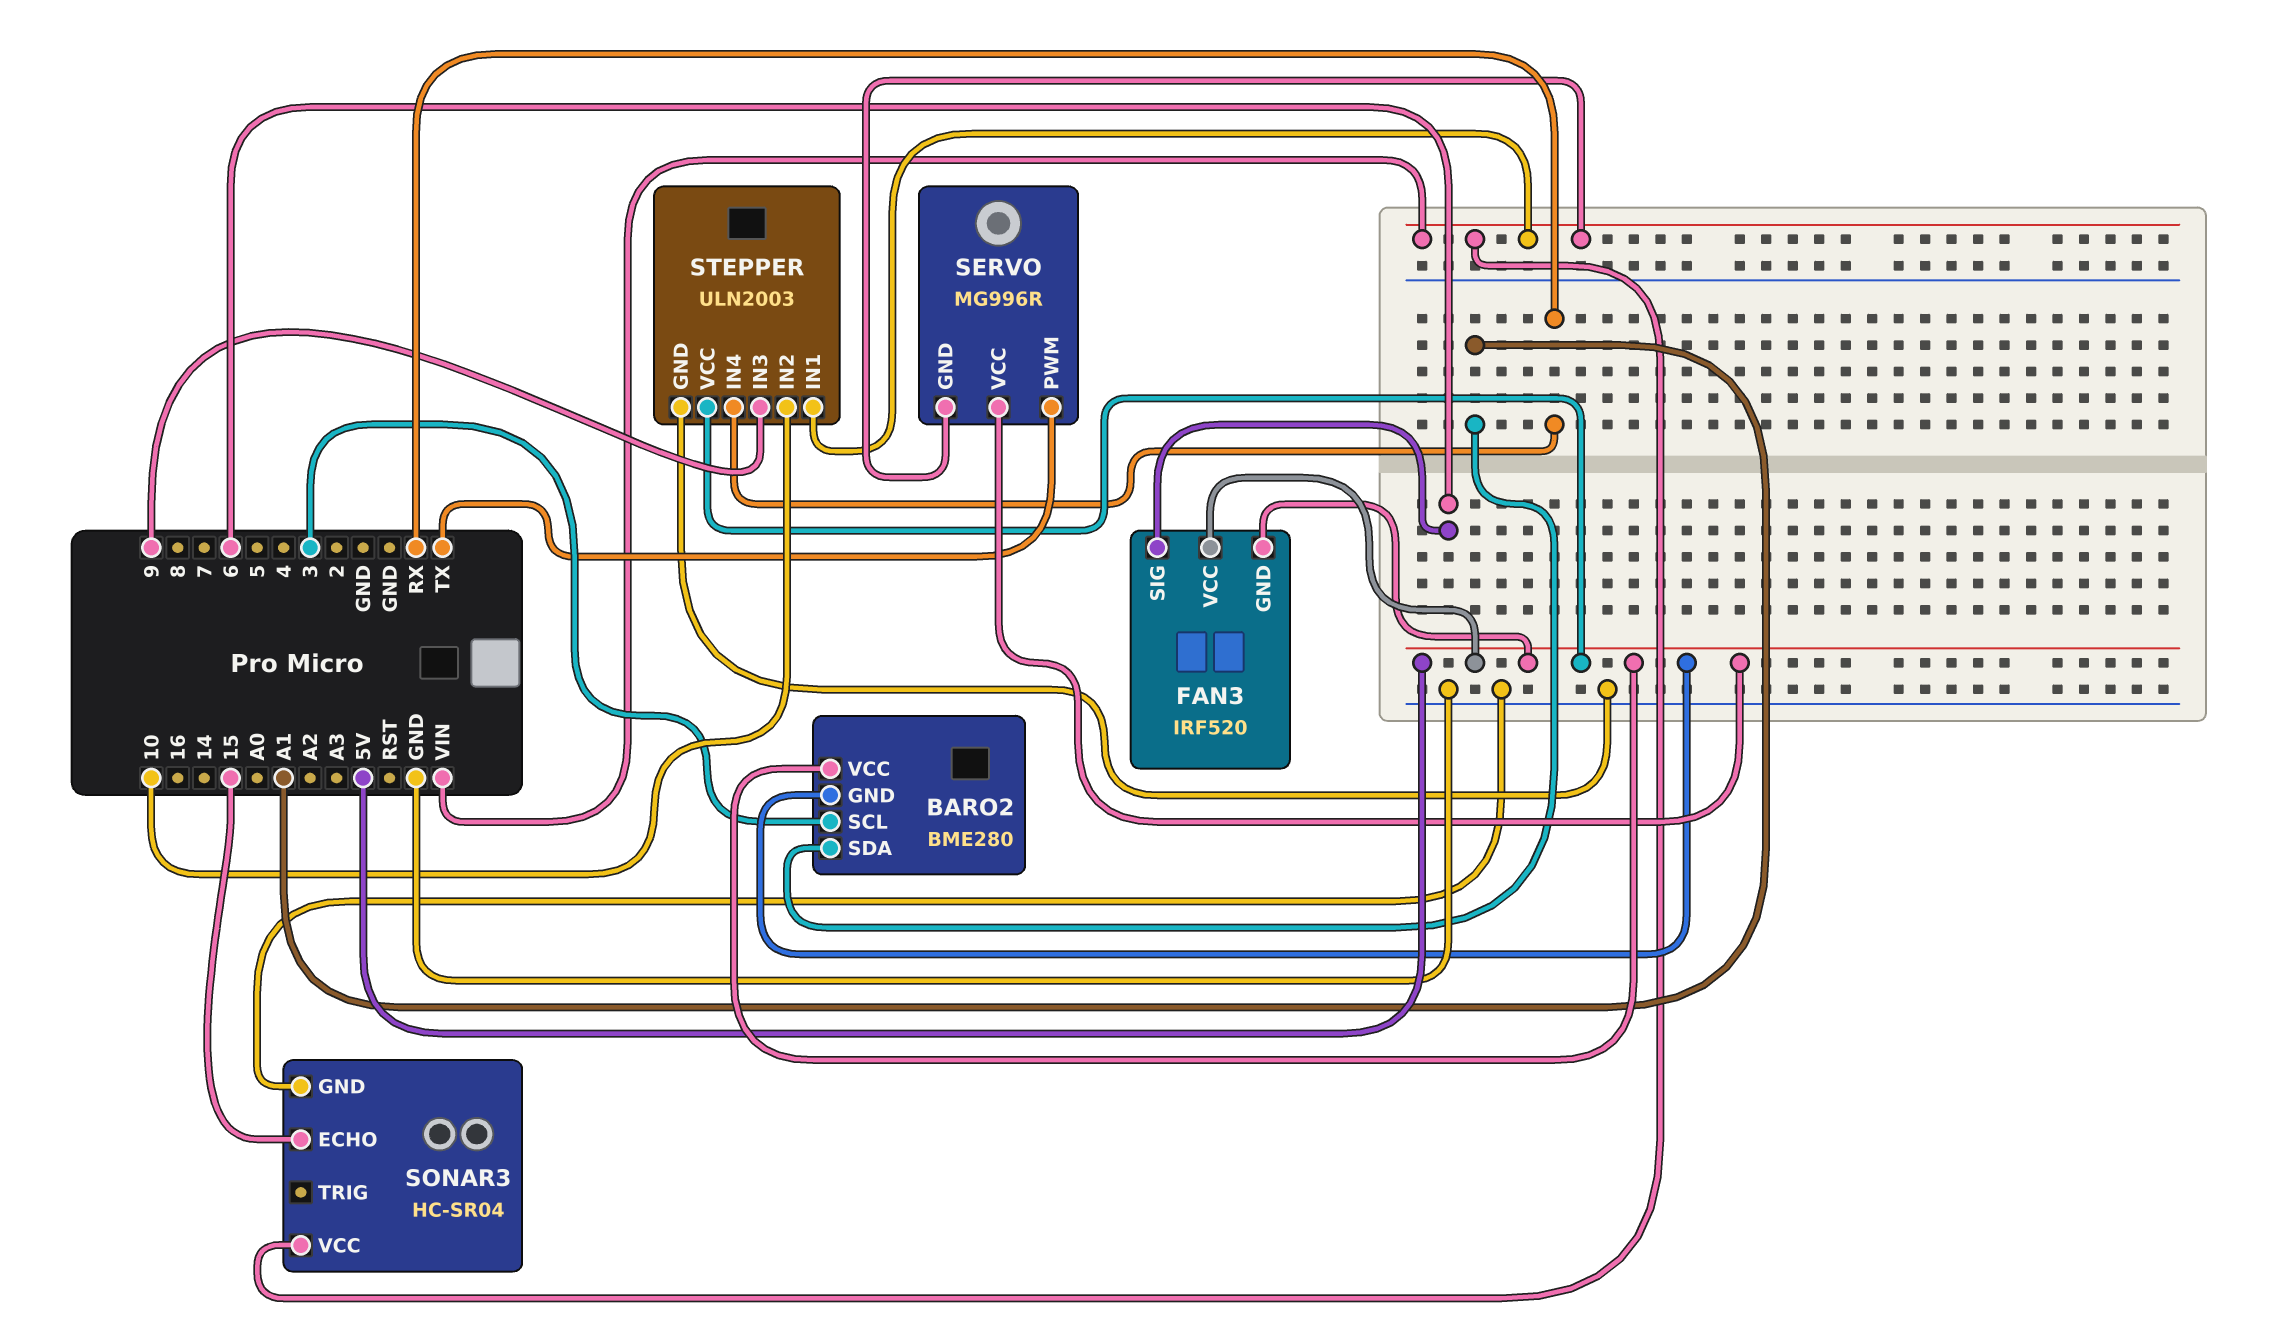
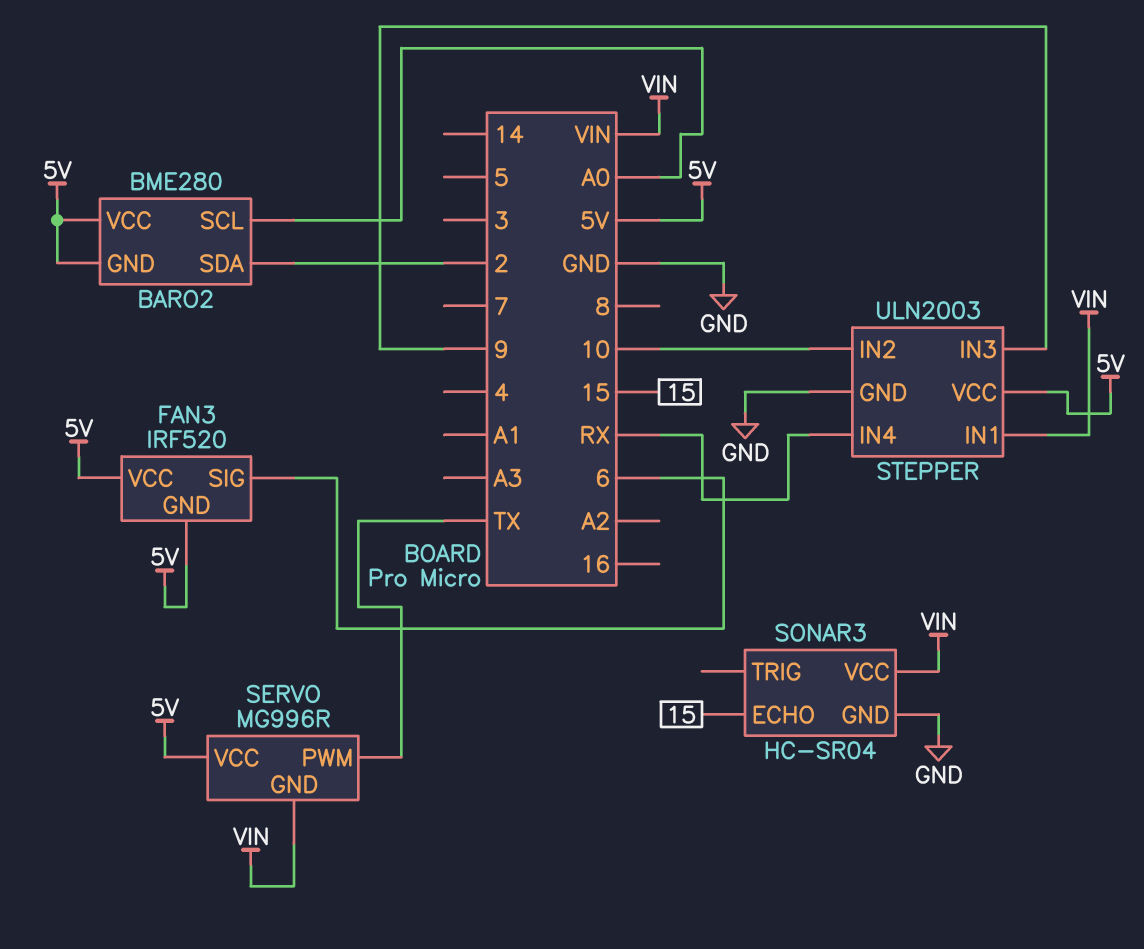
BARO2 pin SCL: 3 -> A0
BARO2 pin SDA: A1 -> 2

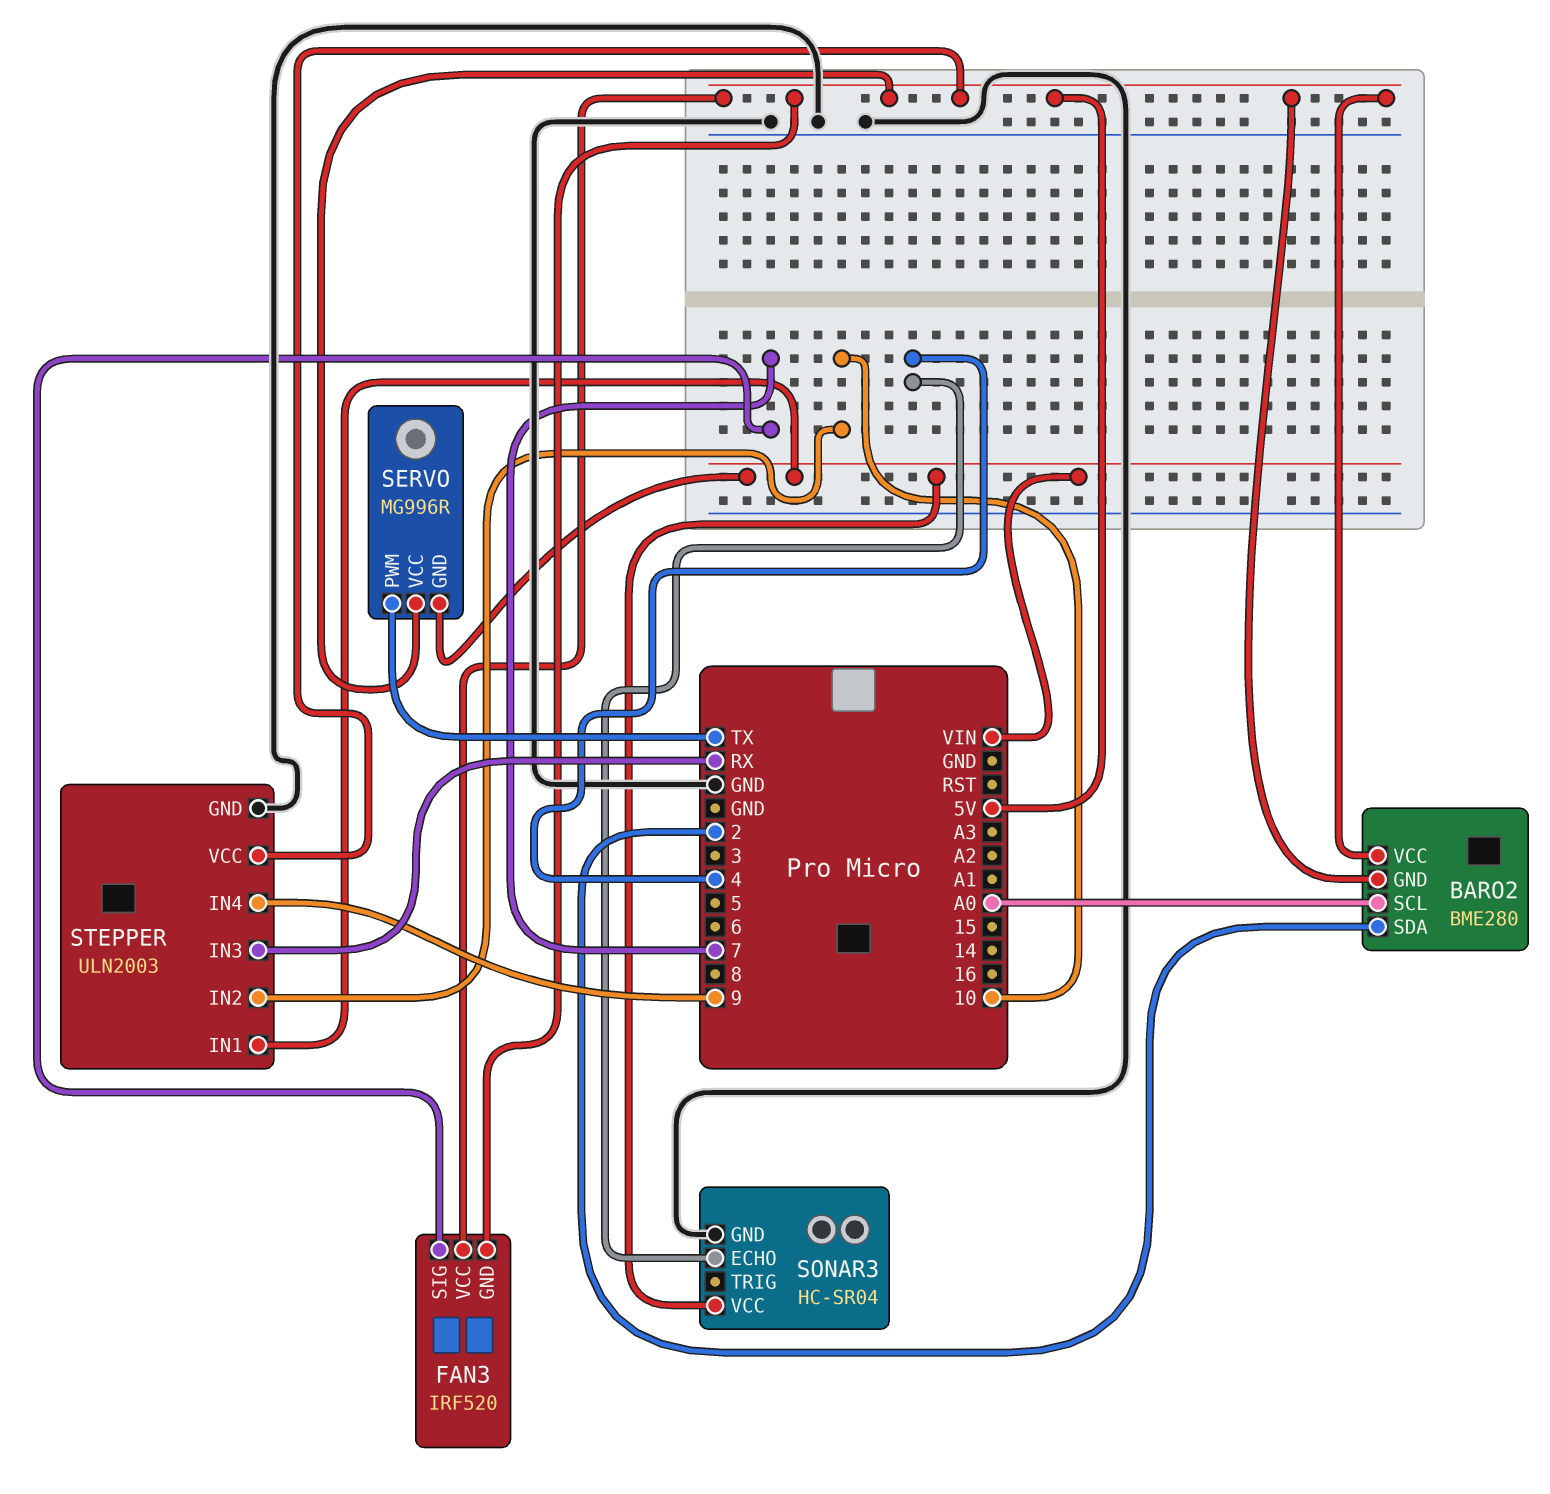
FAN3 pin SIG: 6 -> 7
SONAR3 pin ECHO: 15 -> 4
STEPPER pin IN3: 9 -> RX
STEPPER pin IN4: RX -> 9

